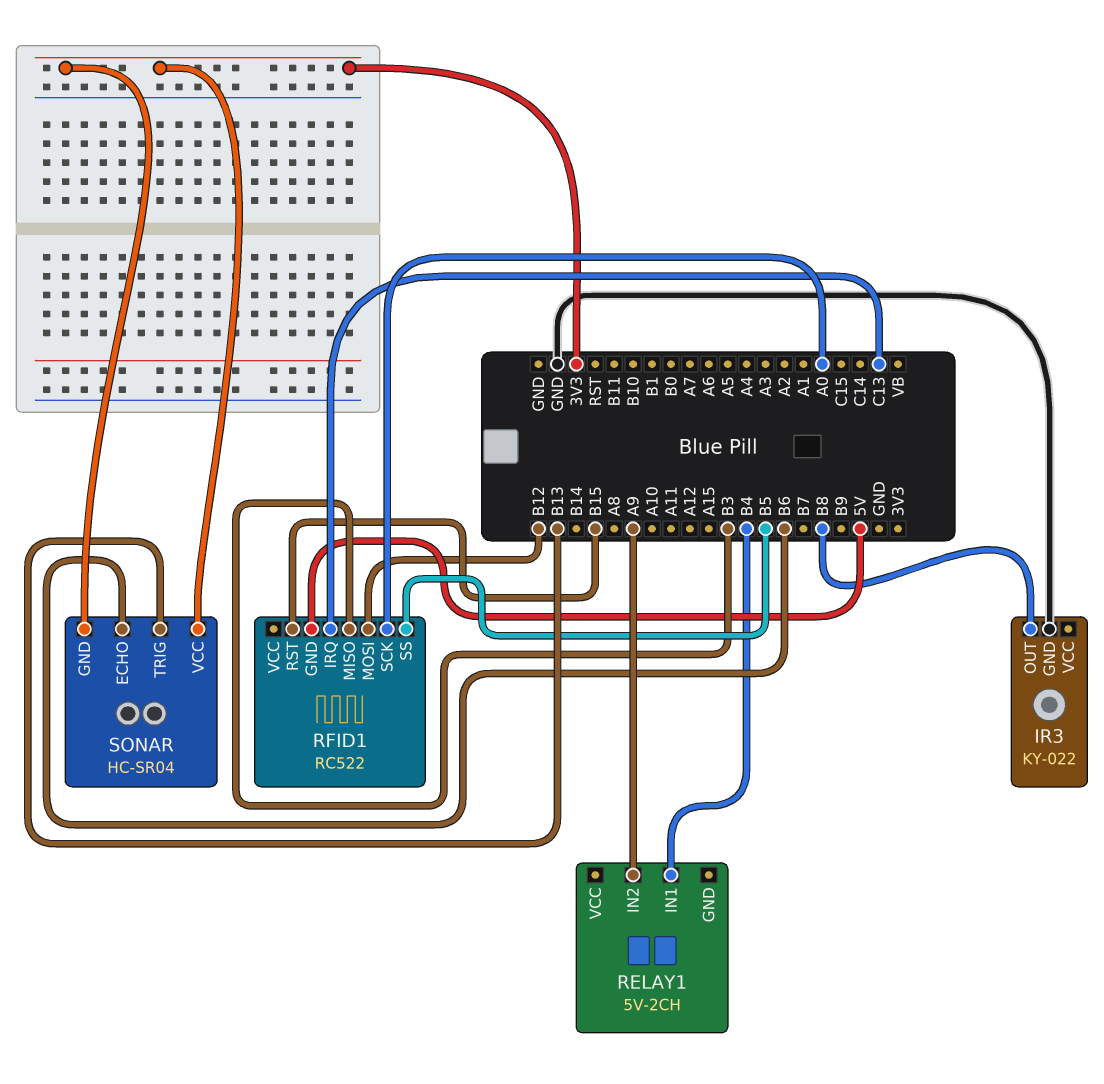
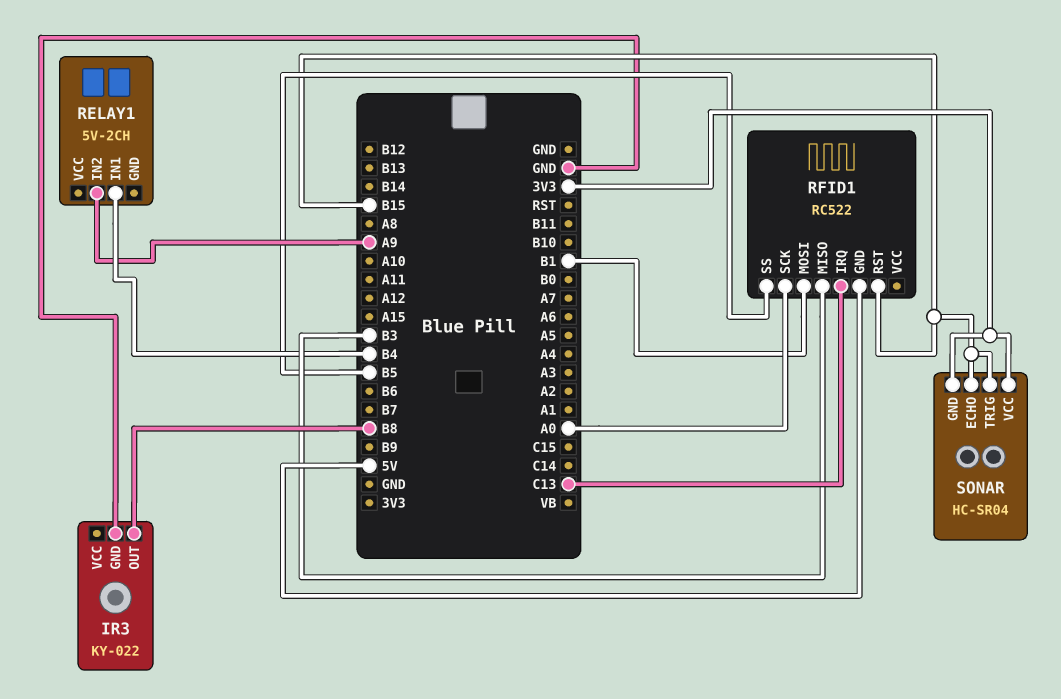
RFID1 pin MOSI: B12 -> B1
SONAR pin ECHO: B6 -> B15
SONAR pin TRIG: B13 -> B15

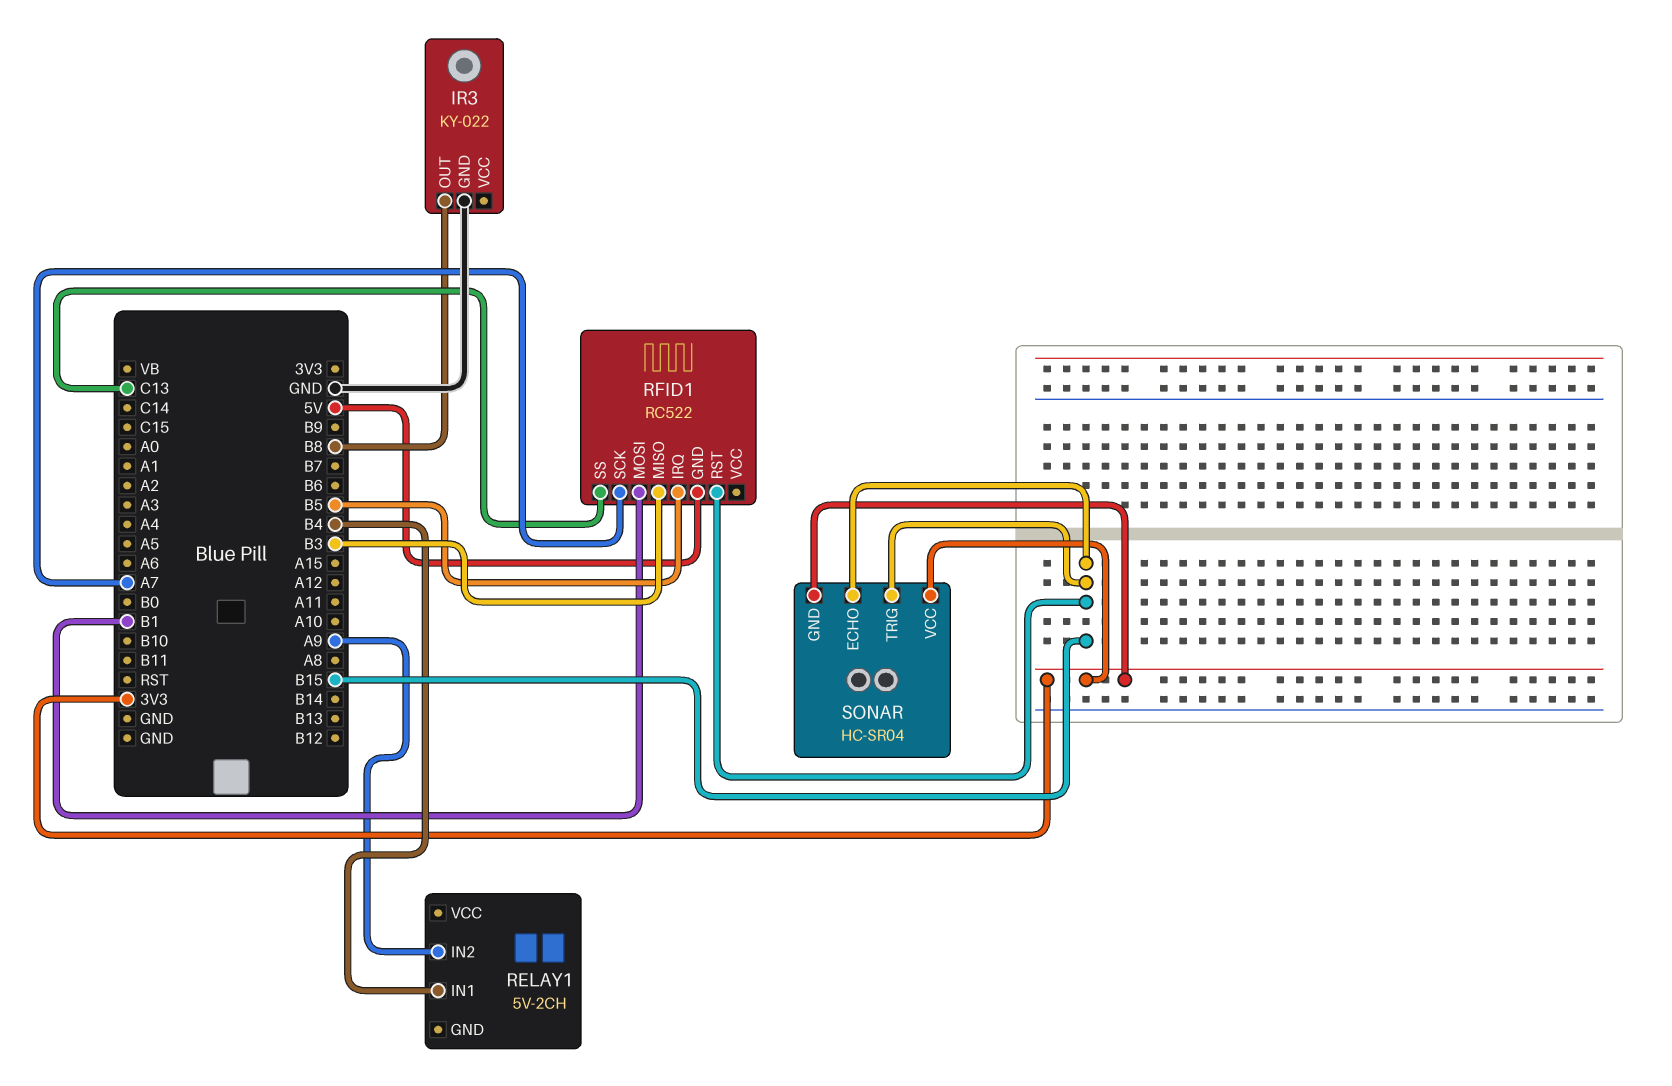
RFID1 pin IRQ: C13 -> B5
RFID1 pin SCK: A0 -> A7
RFID1 pin SS: B5 -> C13

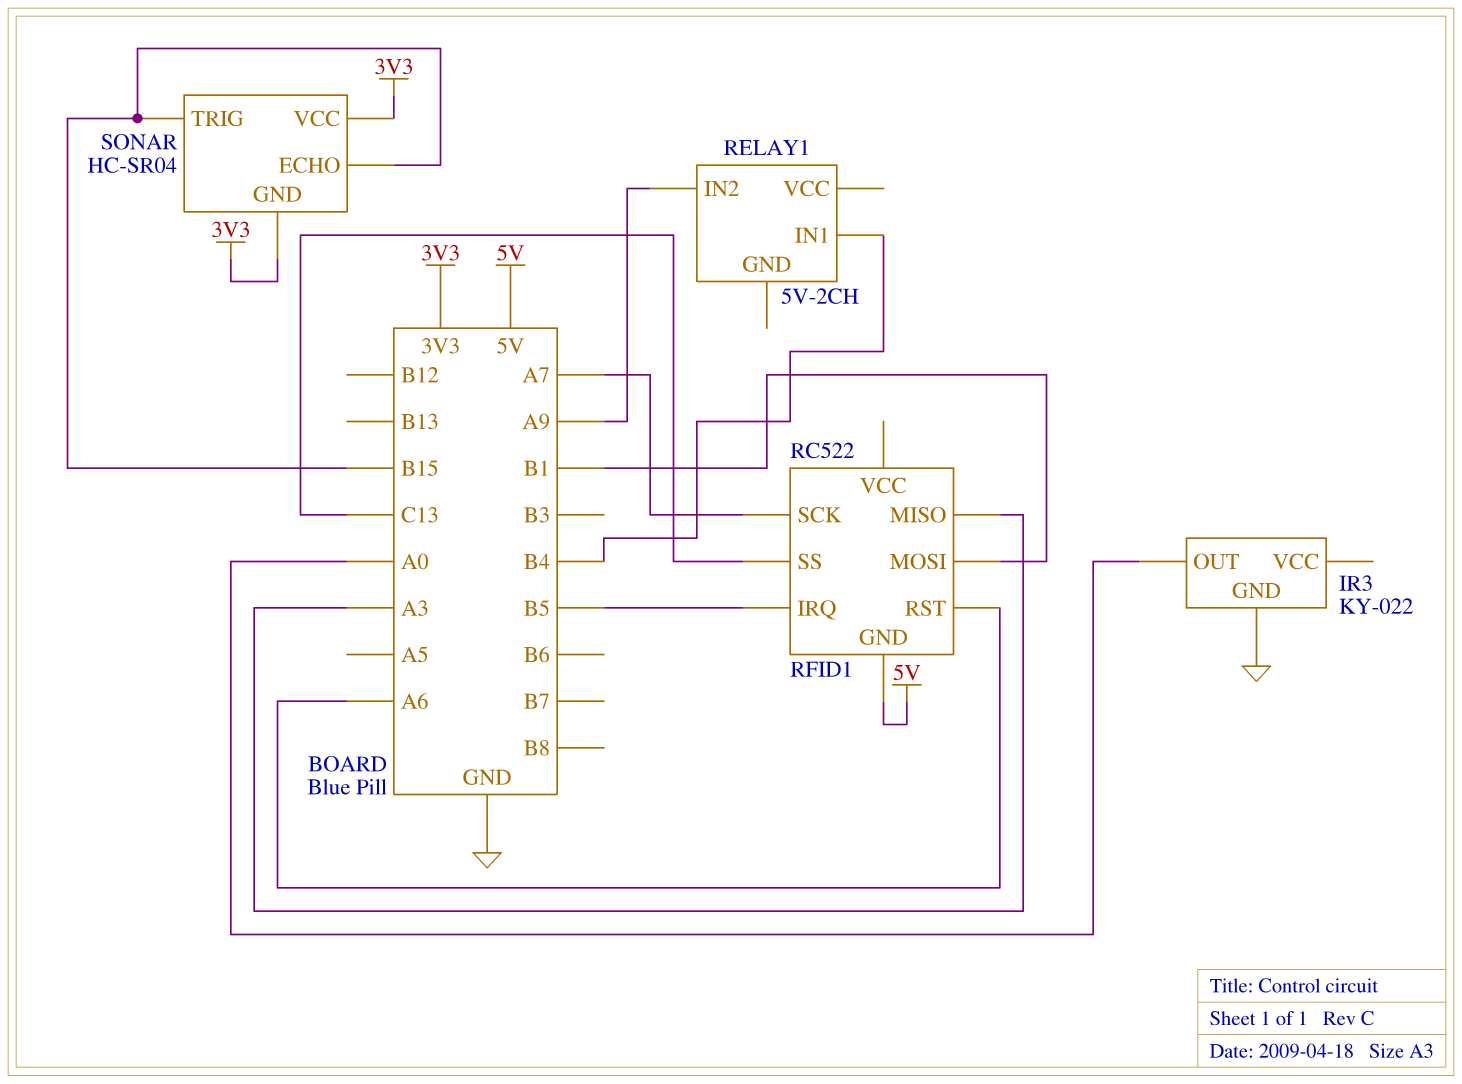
IR3 pin OUT: B8 -> A0
RFID1 pin MISO: B3 -> A3
RFID1 pin RST: B15 -> A6

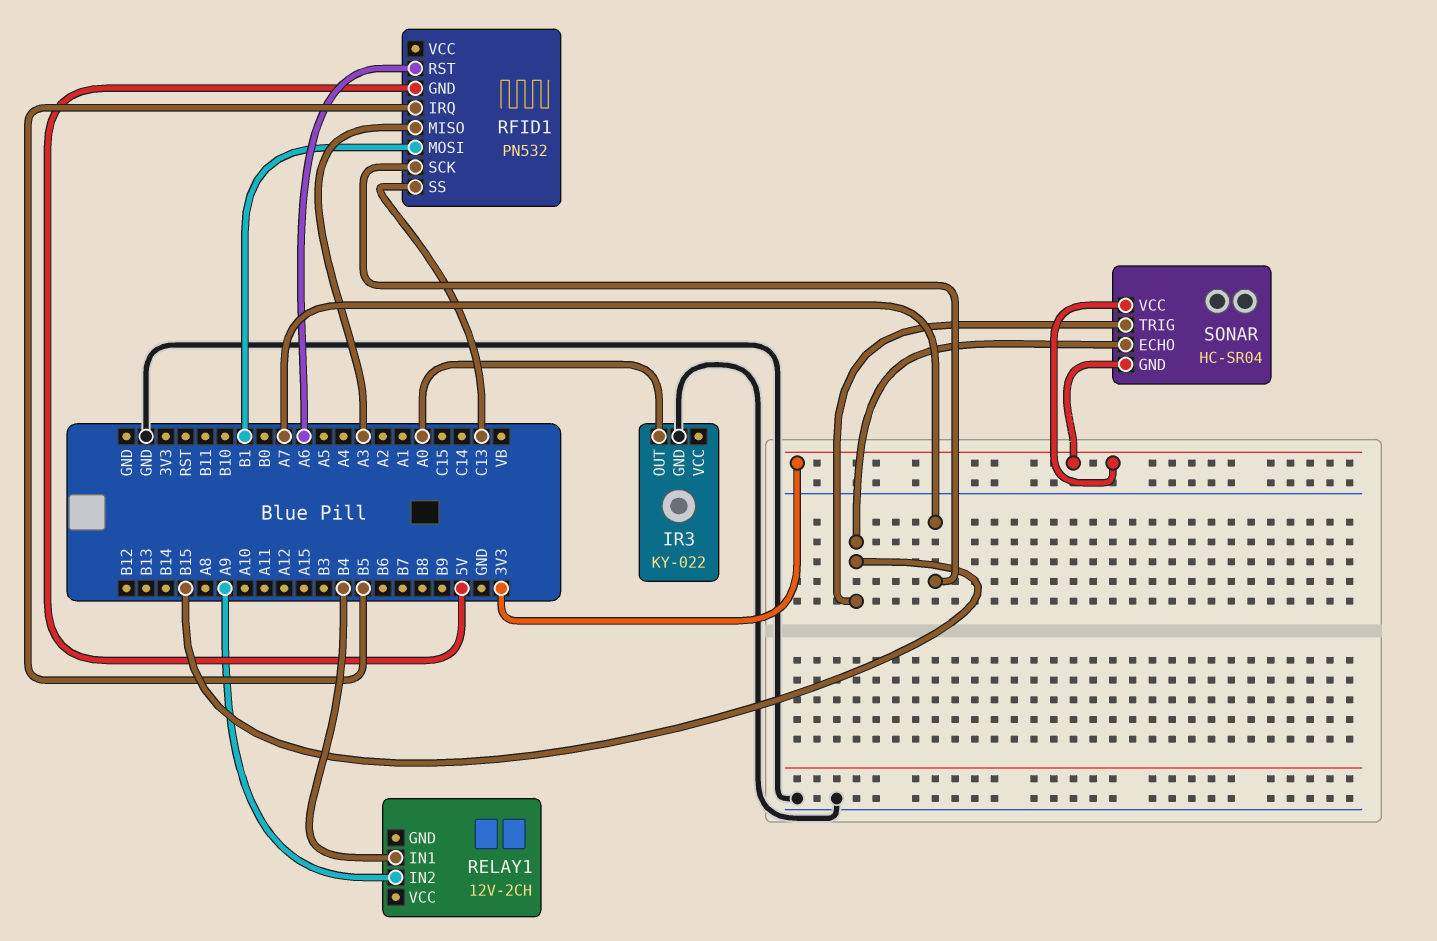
RELAY1: 5V-2CH -> 12V-2CH
RFID1: RC522 -> PN532

